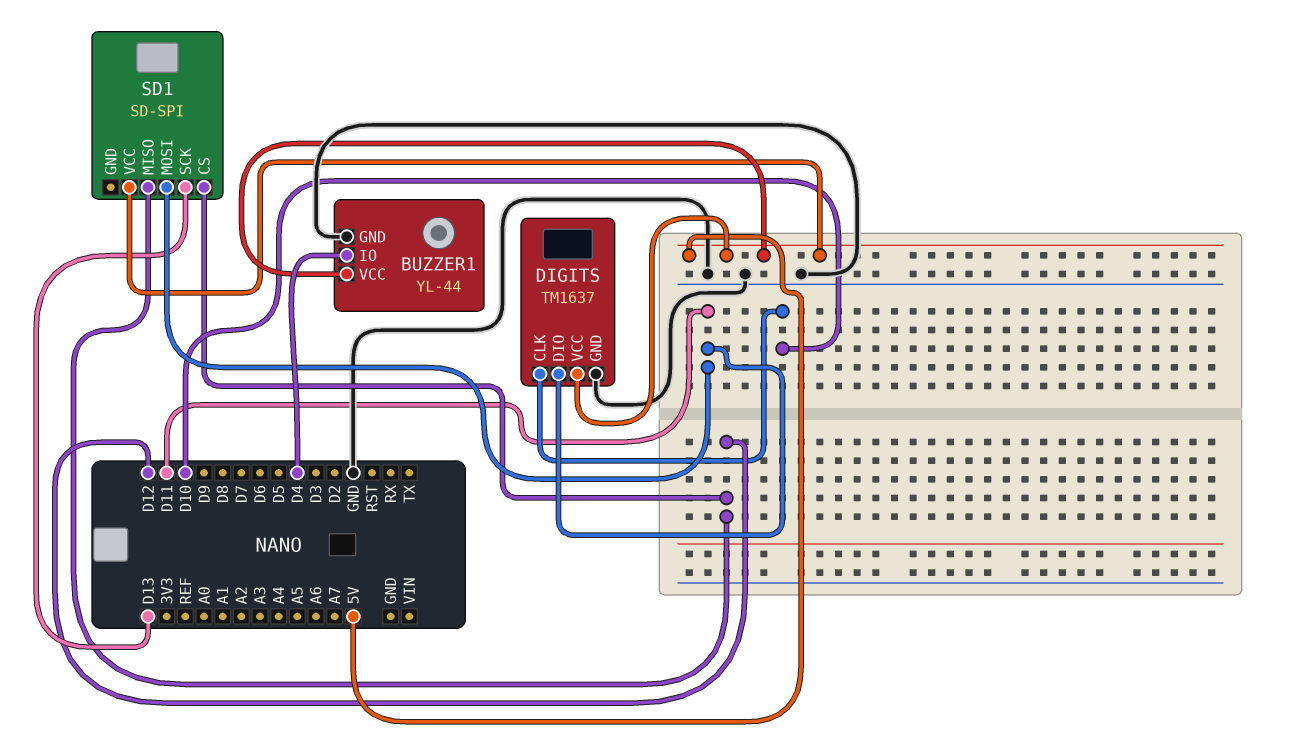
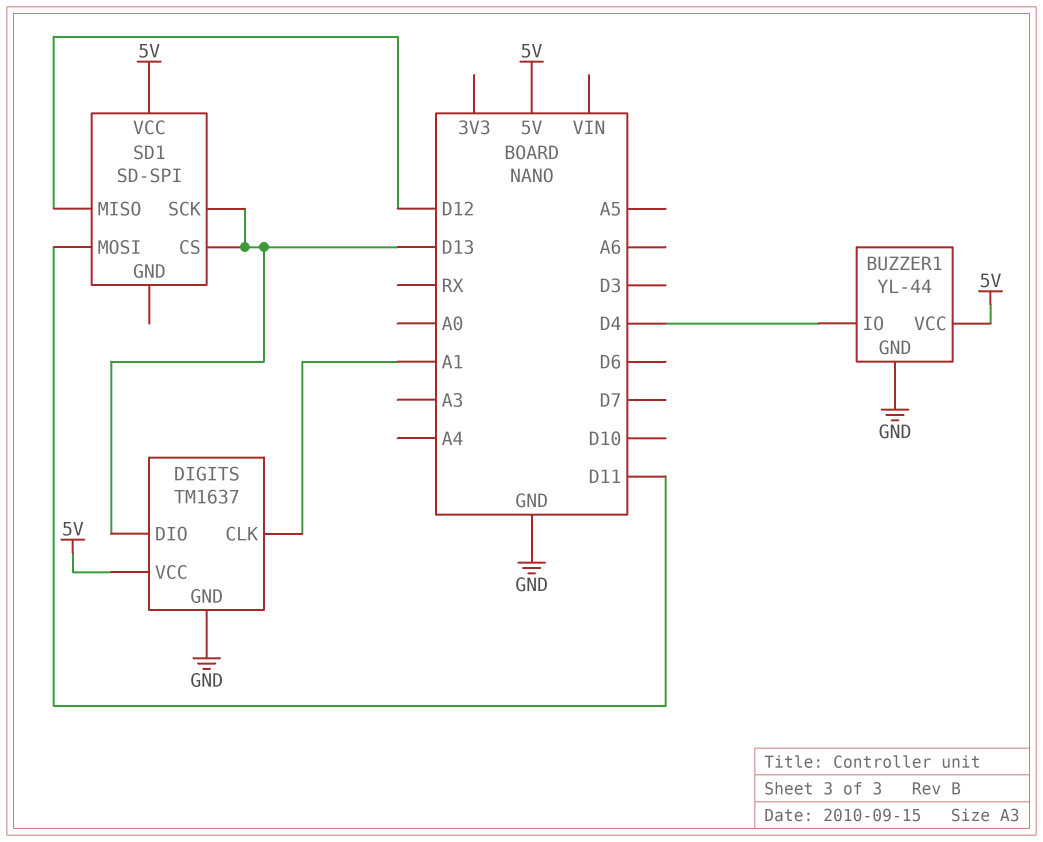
DIGITS pin CLK: D10 -> A1
DIGITS pin DIO: D11 -> D13
SD1 pin CS: D12 -> D13

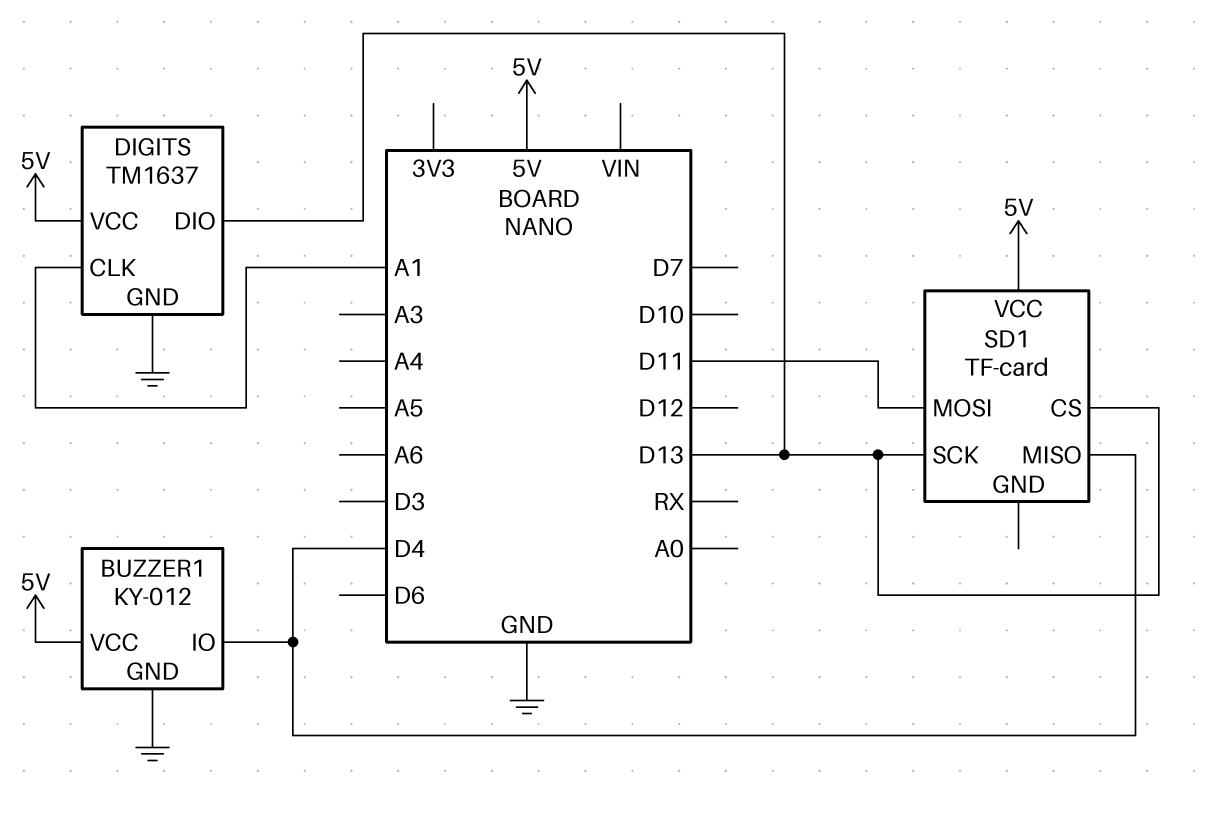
BUZZER1: YL-44 -> KY-012
SD1: SD-SPI -> TF-card
SD1 pin MISO: D12 -> D4

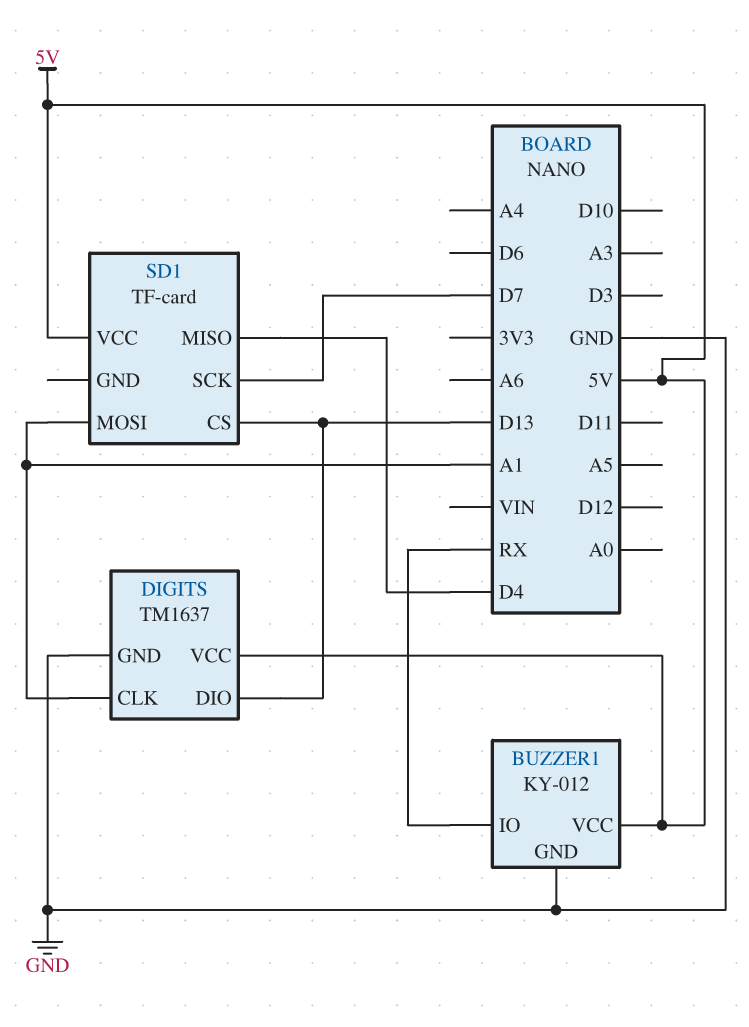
BUZZER1 pin IO: D4 -> RX
SD1 pin MOSI: D11 -> A1
SD1 pin SCK: D13 -> D7

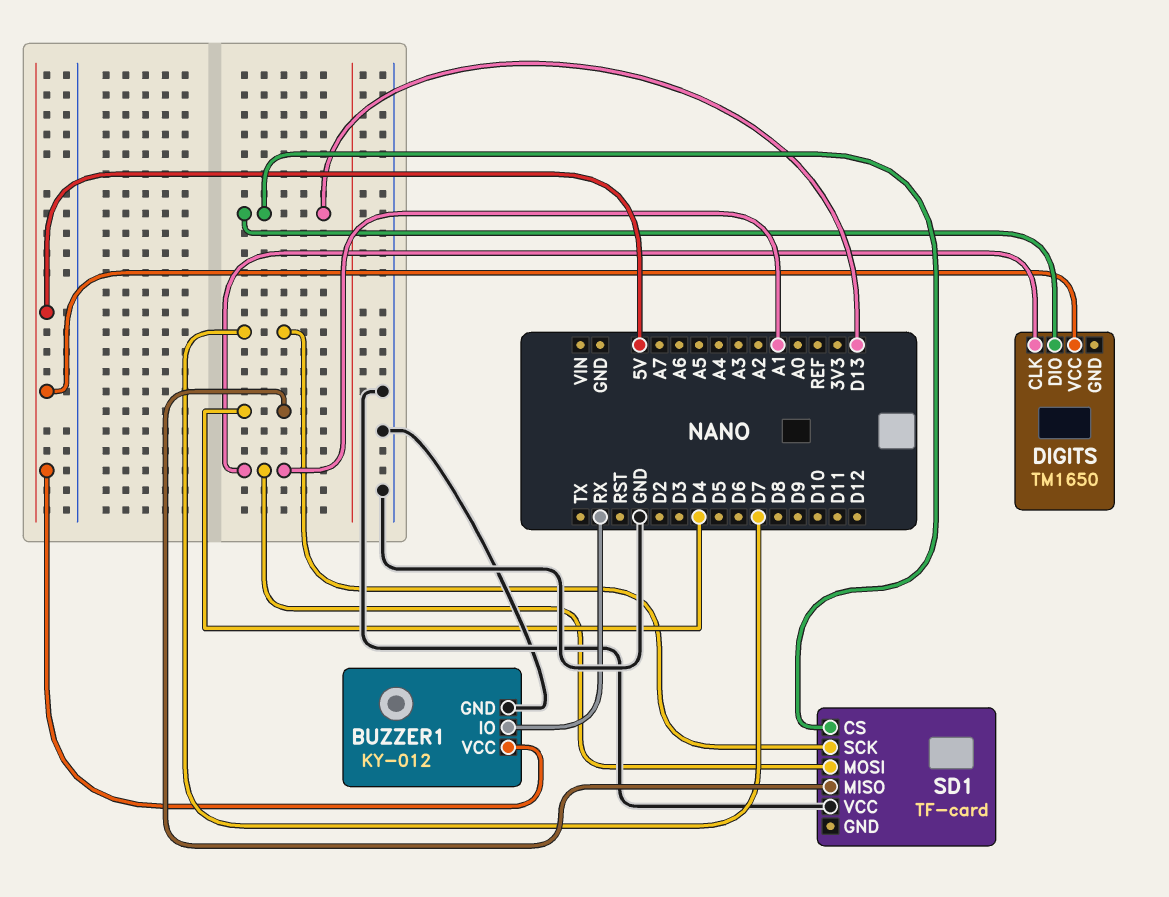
DIGITS: TM1637 -> TM1650
DIGITS pin GND: GND -> none
SD1 pin VCC: 5V -> GND

